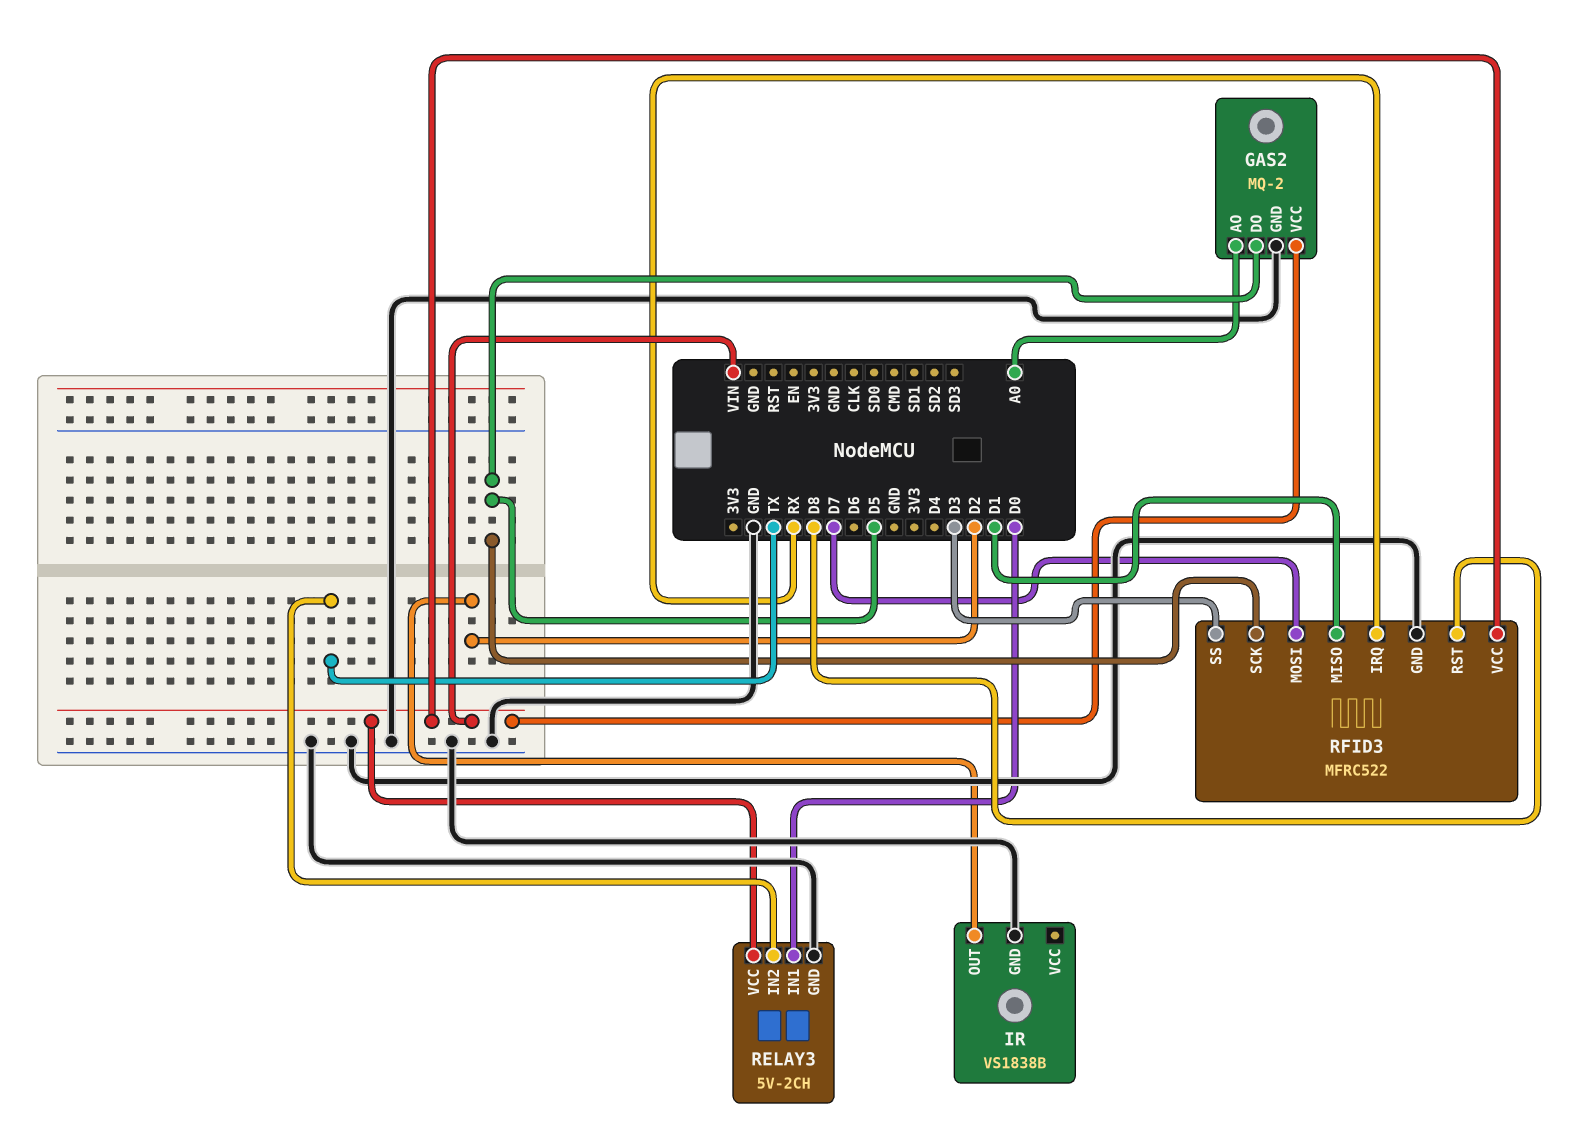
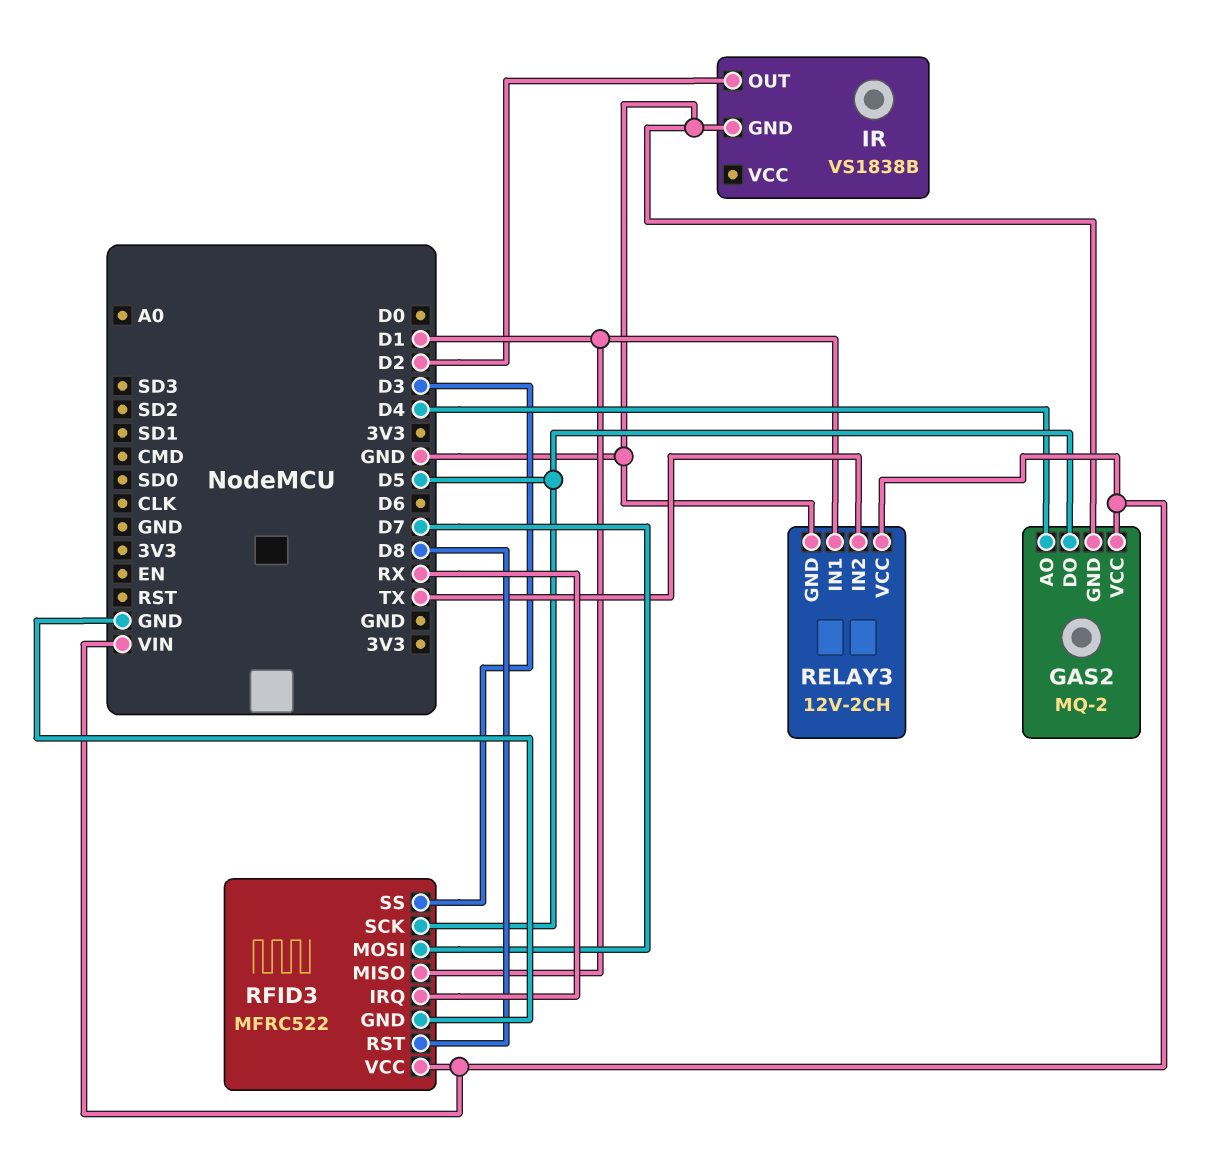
GAS2 pin AO: A0 -> D4
RELAY3: 5V-2CH -> 12V-2CH
RELAY3 pin IN1: D0 -> D1

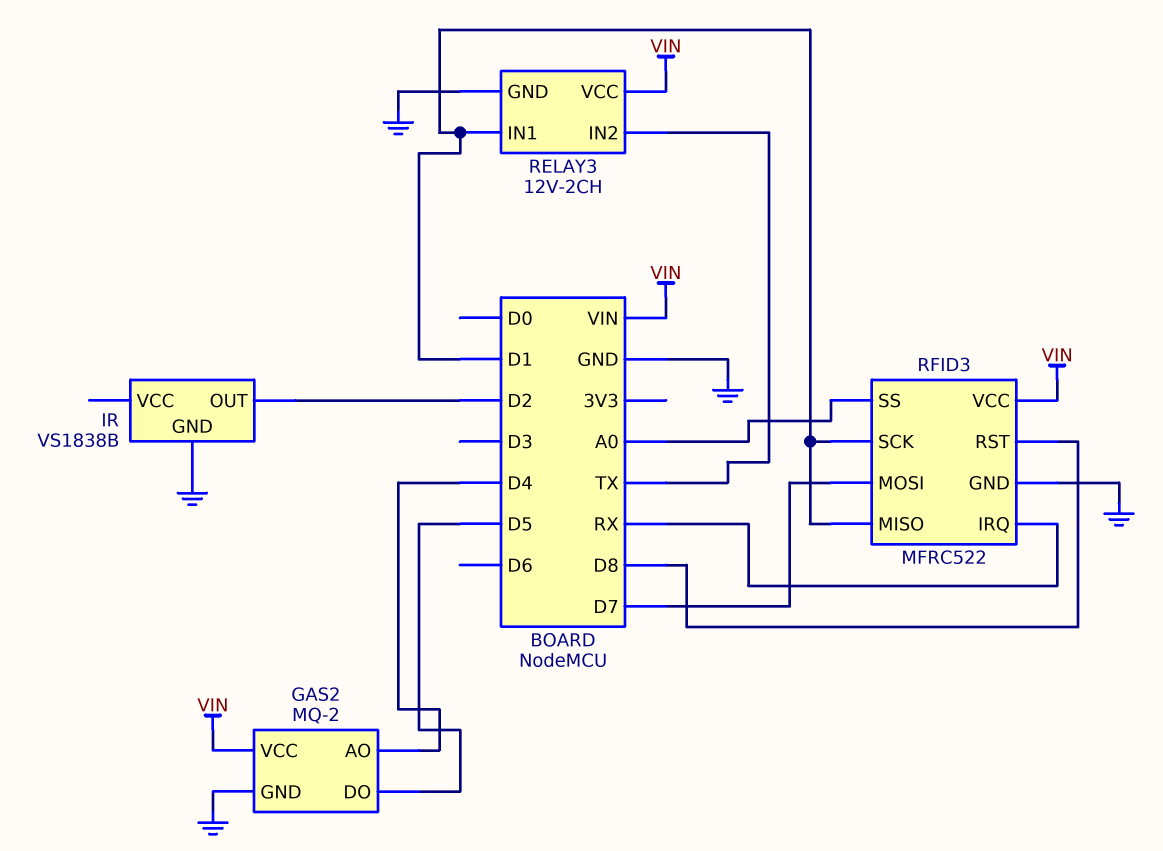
RFID3 pin SCK: D5 -> D1
RFID3 pin SS: D3 -> A0

